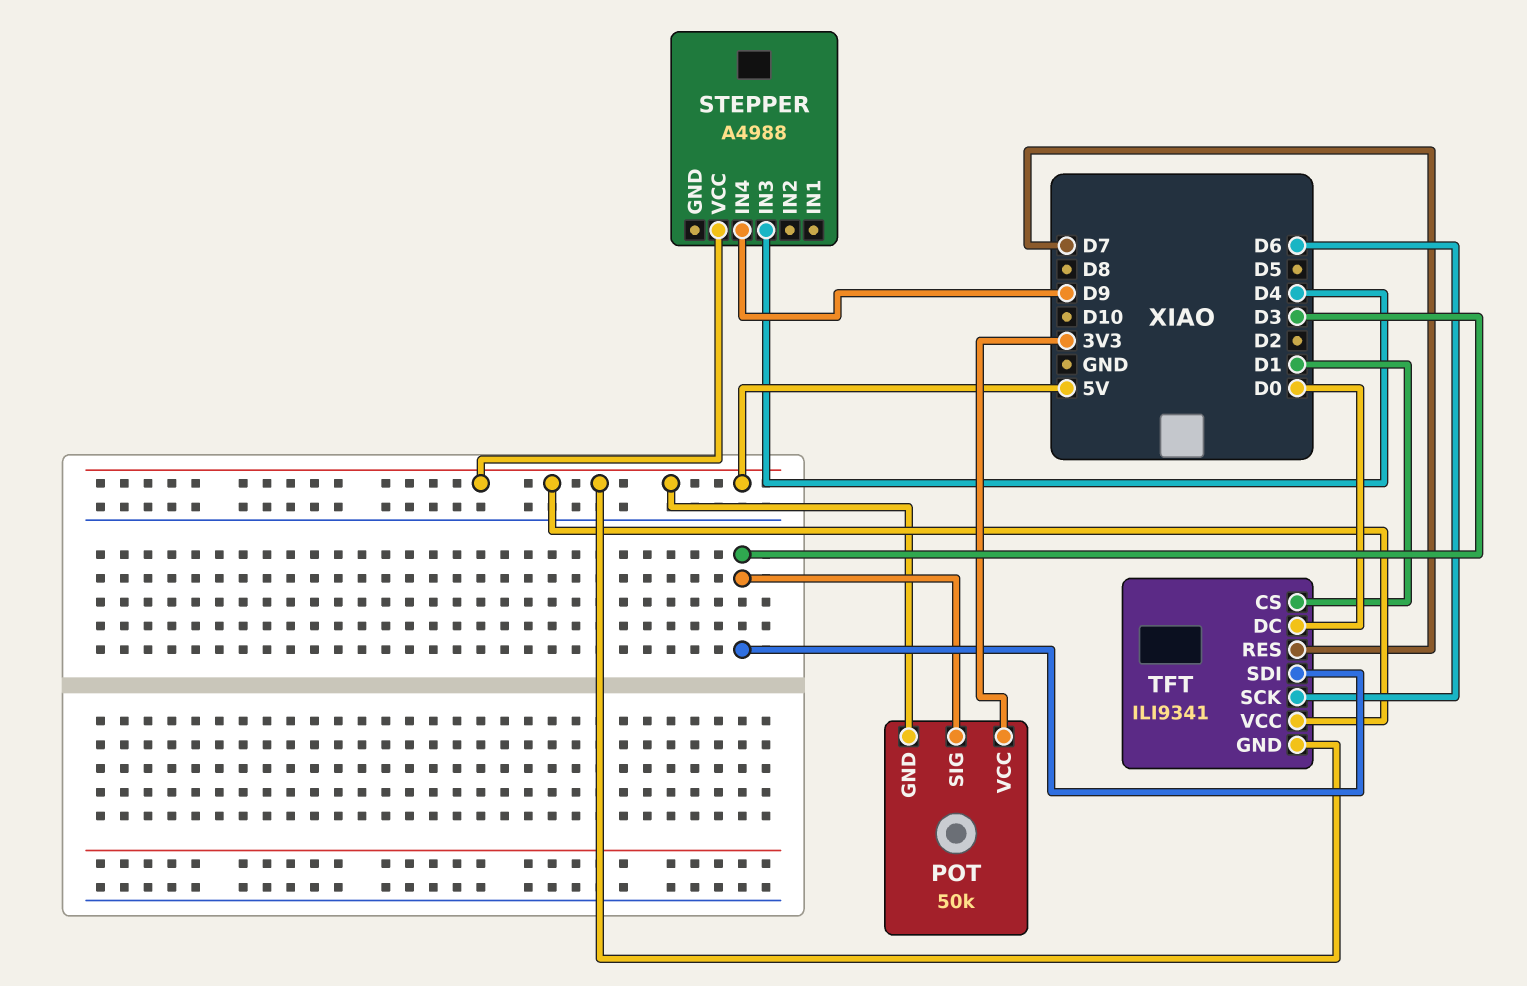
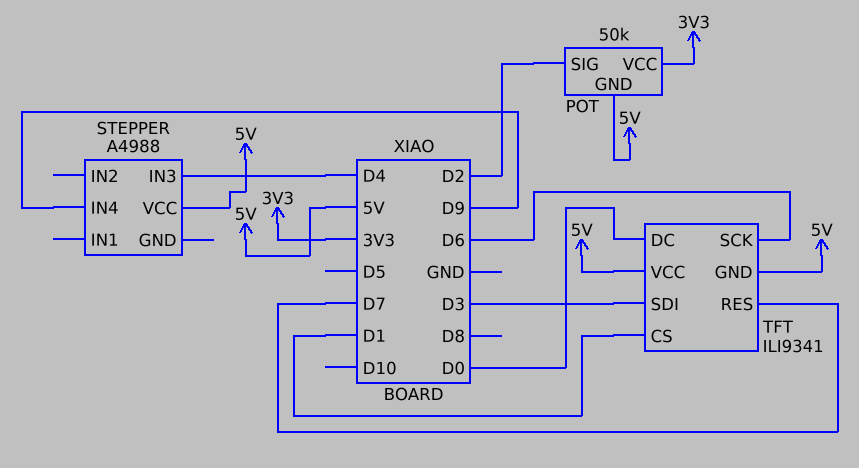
POT pin SIG: D3 -> D2

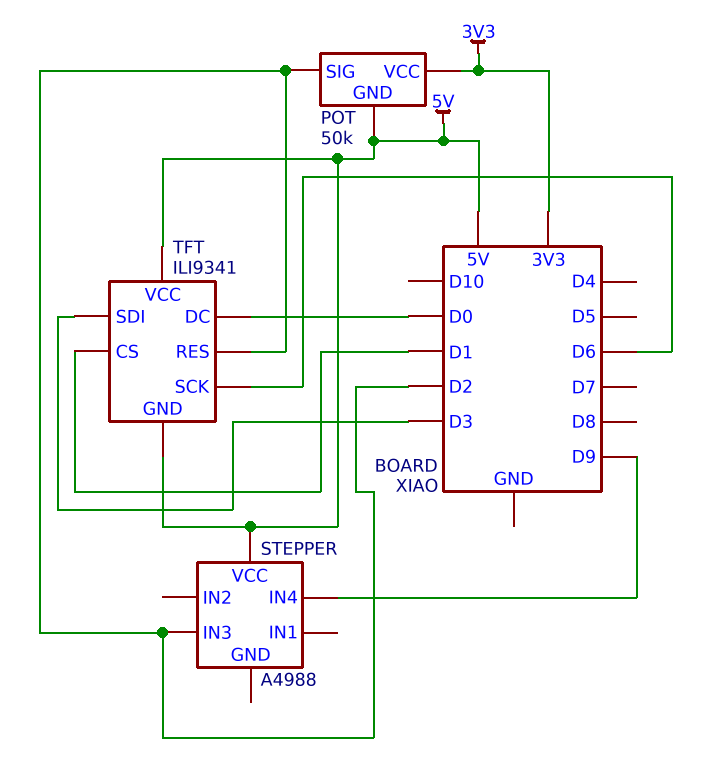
STEPPER pin IN3: D4 -> D2
TFT pin RES: D7 -> D2

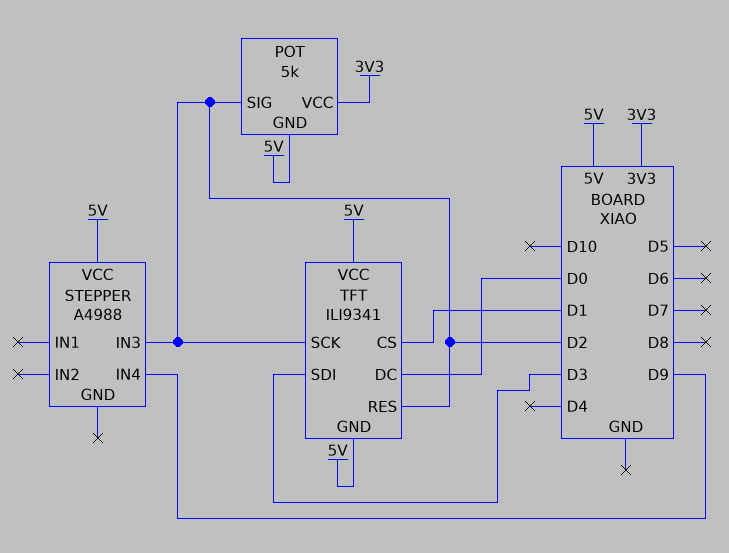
POT: 50k -> 5k
TFT pin SCK: D6 -> D2

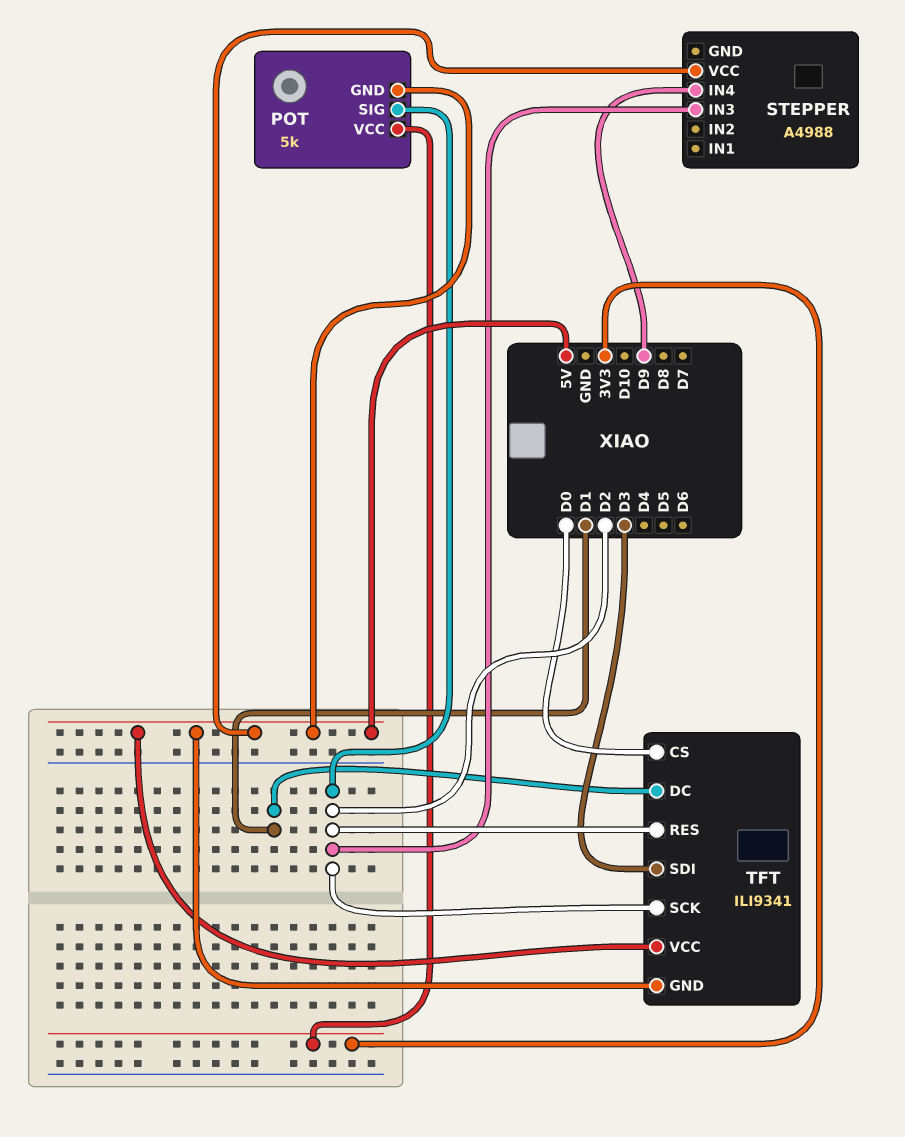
TFT pin CS: D1 -> D0
TFT pin DC: D0 -> D1

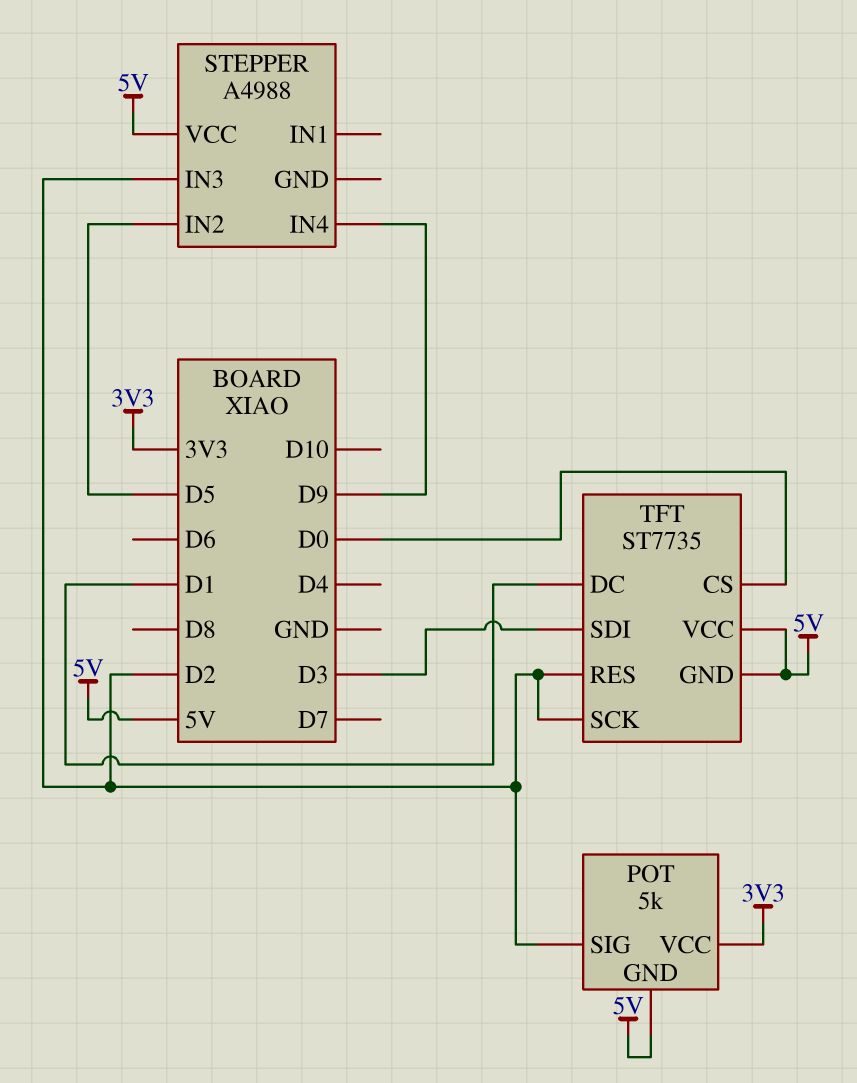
STEPPER pin IN2: none -> D5
TFT: ILI9341 -> ST7735

